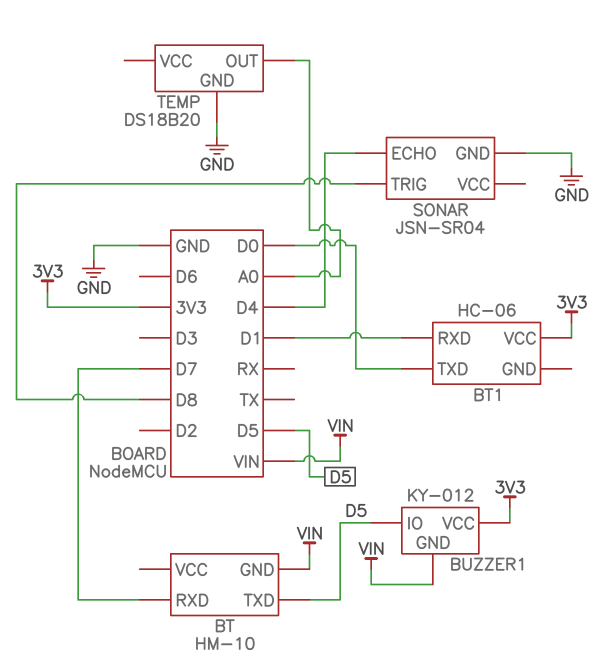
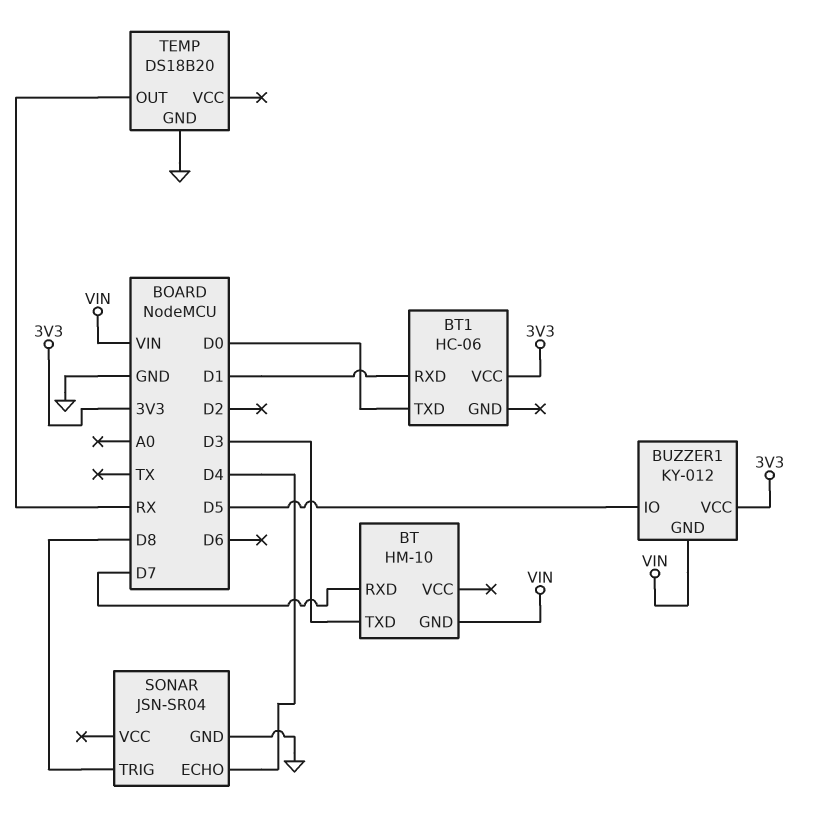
BT pin TXD: D5 -> D3
TEMP pin OUT: A0 -> RX

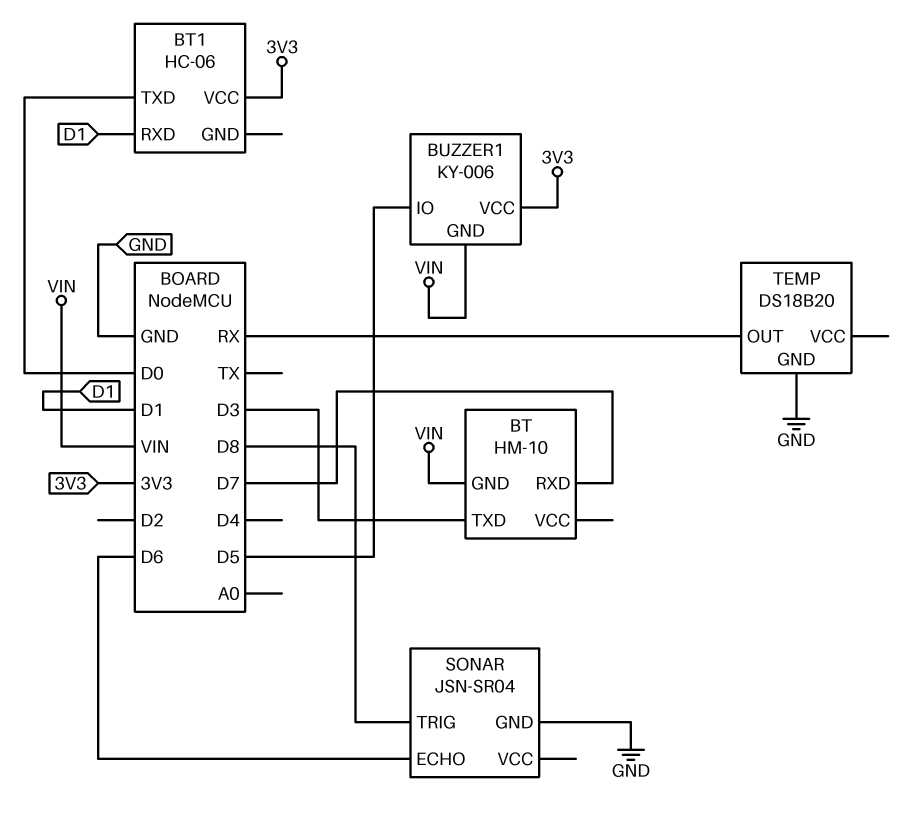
BUZZER1: KY-012 -> KY-006
SONAR pin ECHO: D4 -> D6

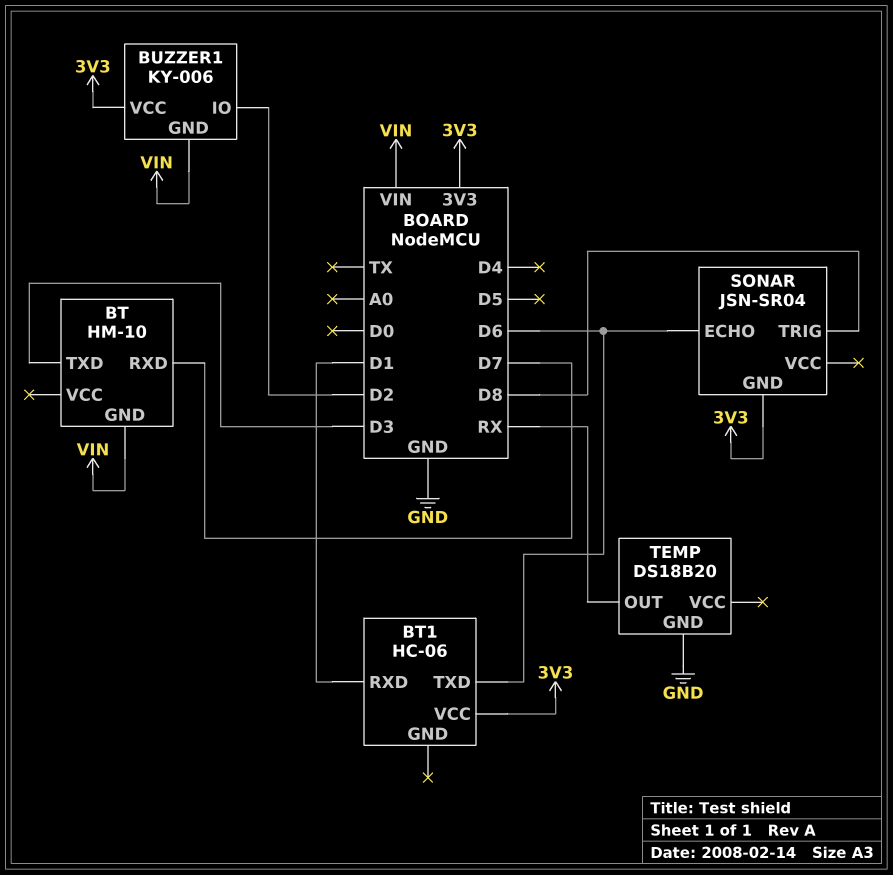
BT1 pin TXD: D0 -> D6
BUZZER1 pin IO: D5 -> D2
SONAR pin GND: GND -> 3V3

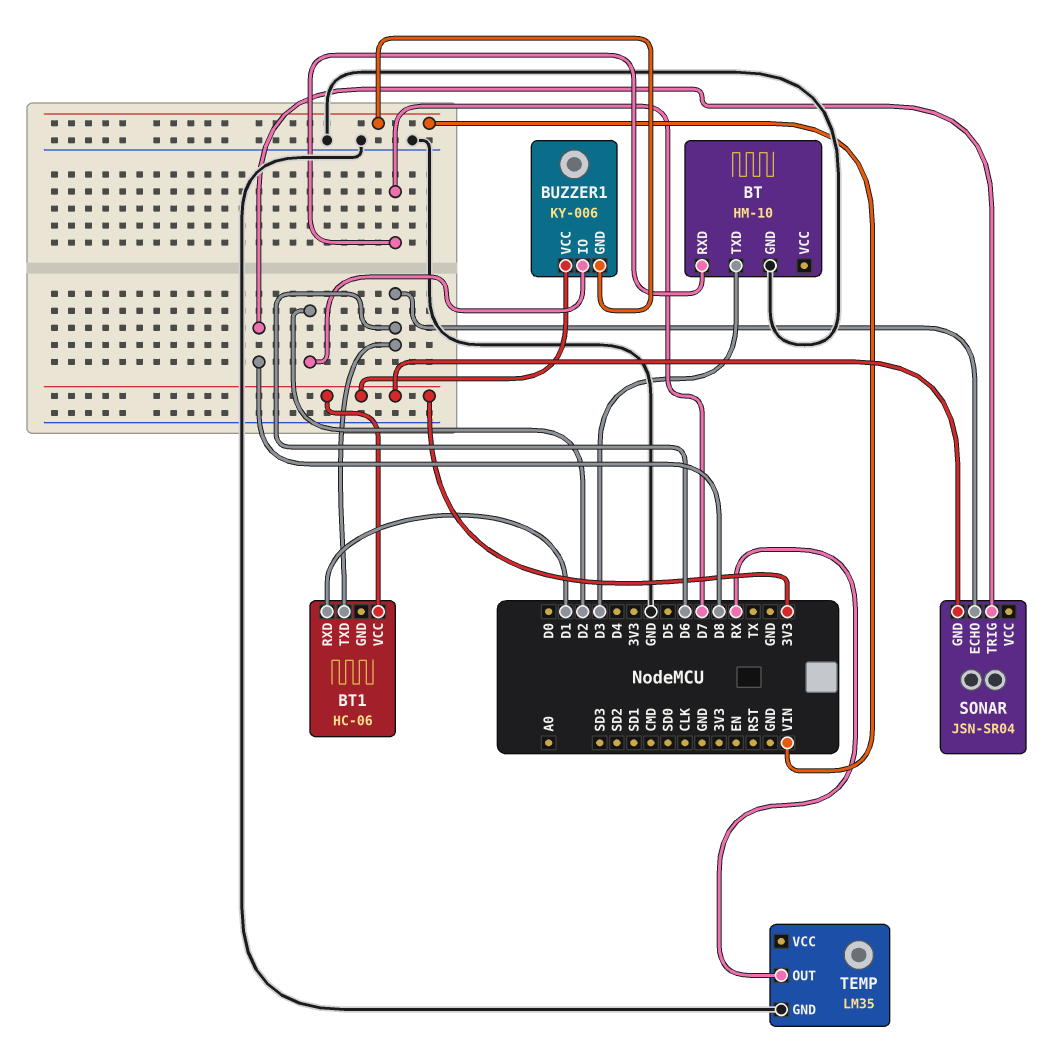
BT pin GND: VIN -> GND
TEMP: DS18B20 -> LM35

